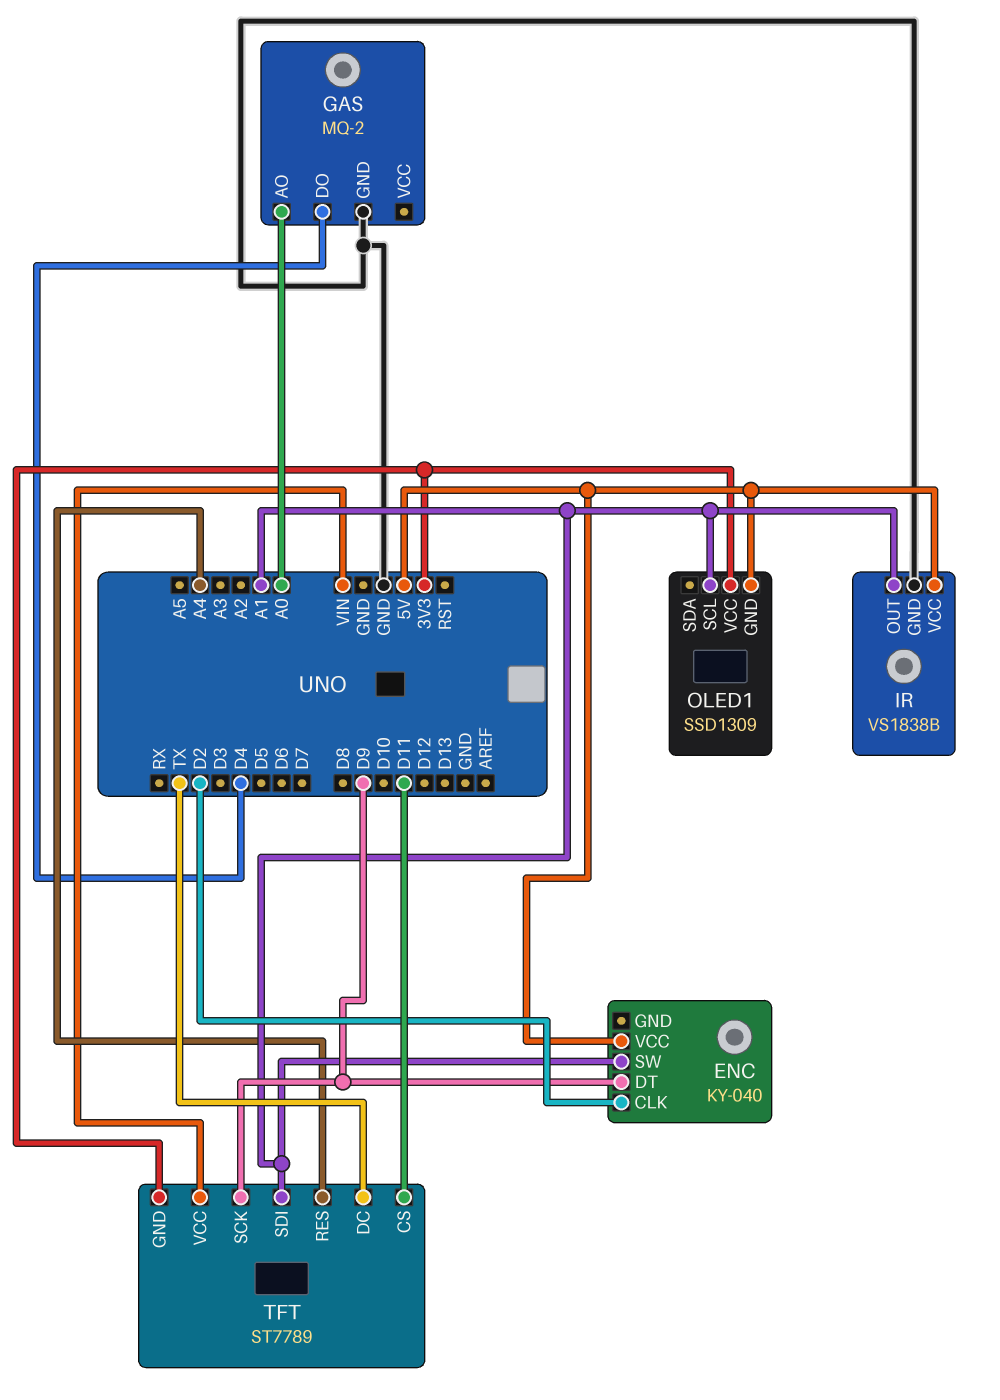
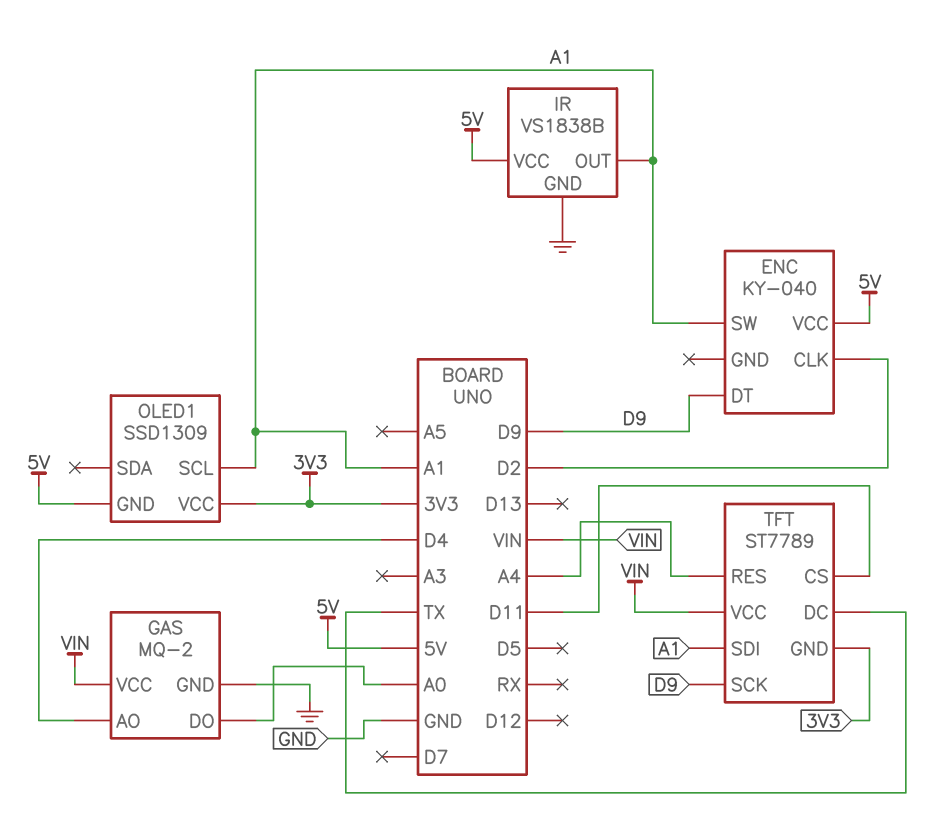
GAS pin AO: A0 -> D4
GAS pin DO: D4 -> A0
GAS pin VCC: none -> VIN

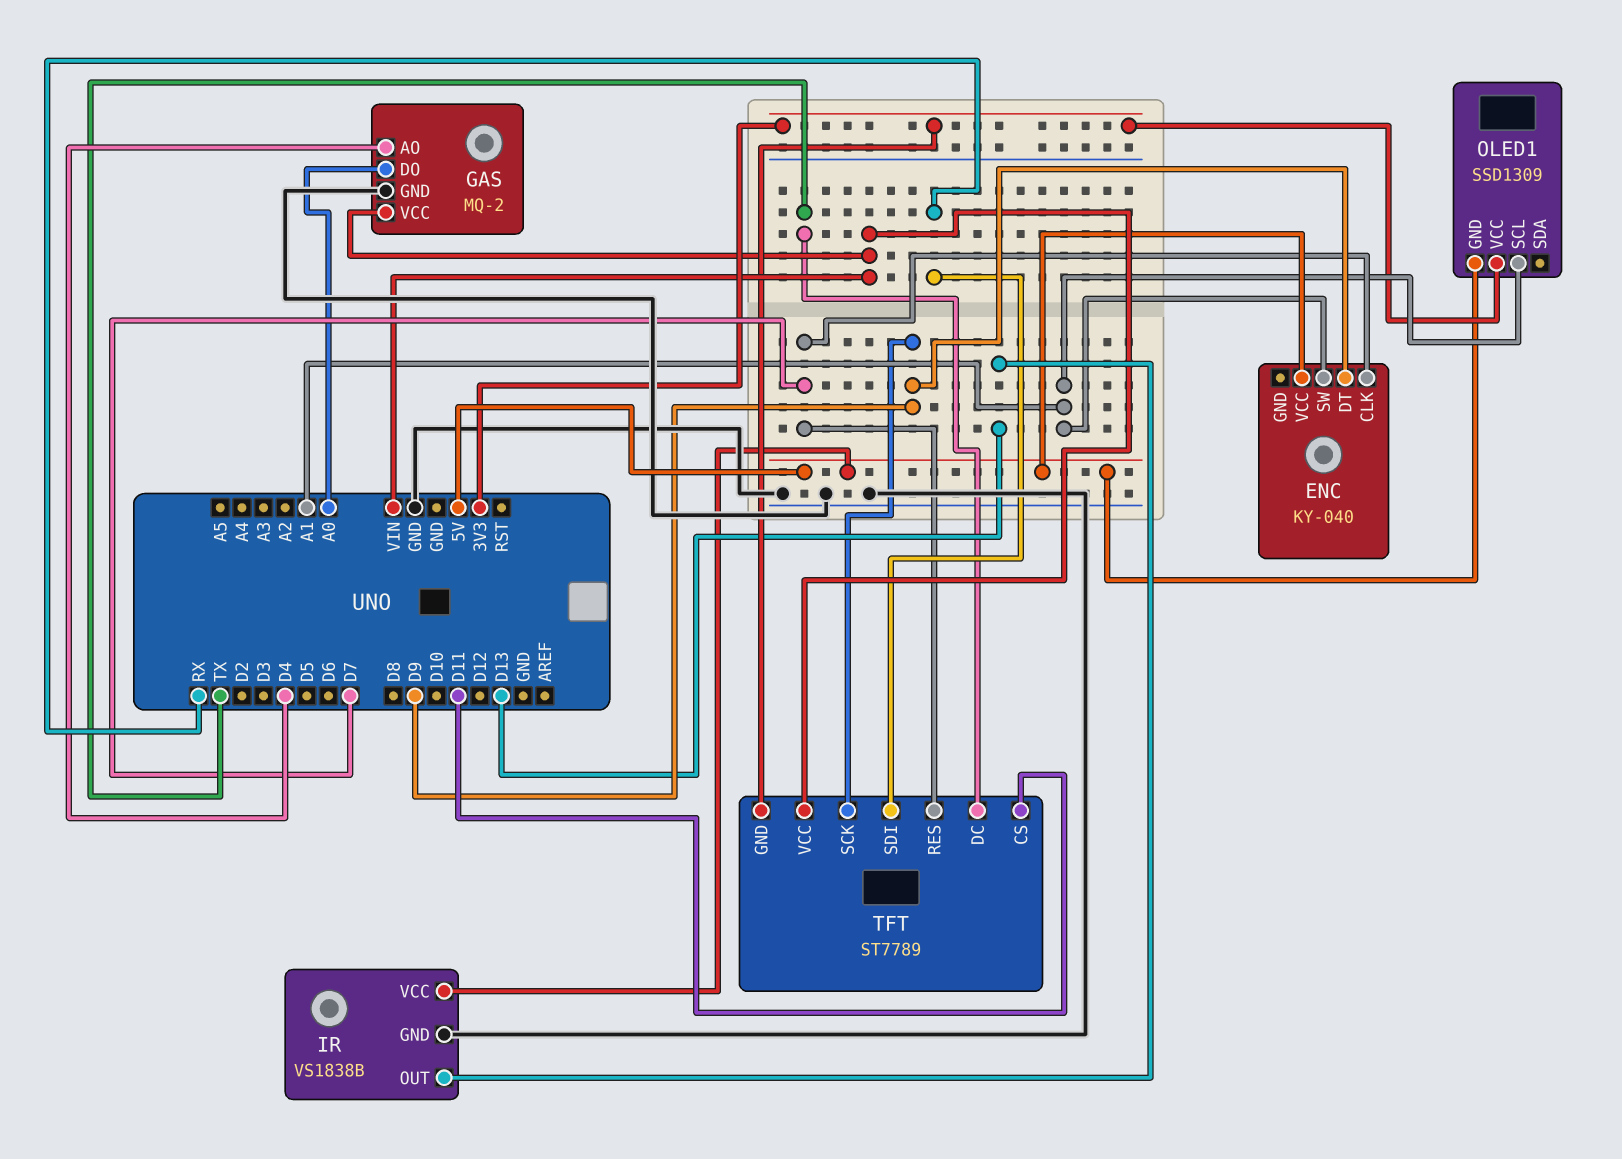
ENC pin CLK: D2 -> D7
IR pin OUT: A1 -> D13
TFT pin RES: A4 -> D7
TFT pin SDI: A1 -> RX

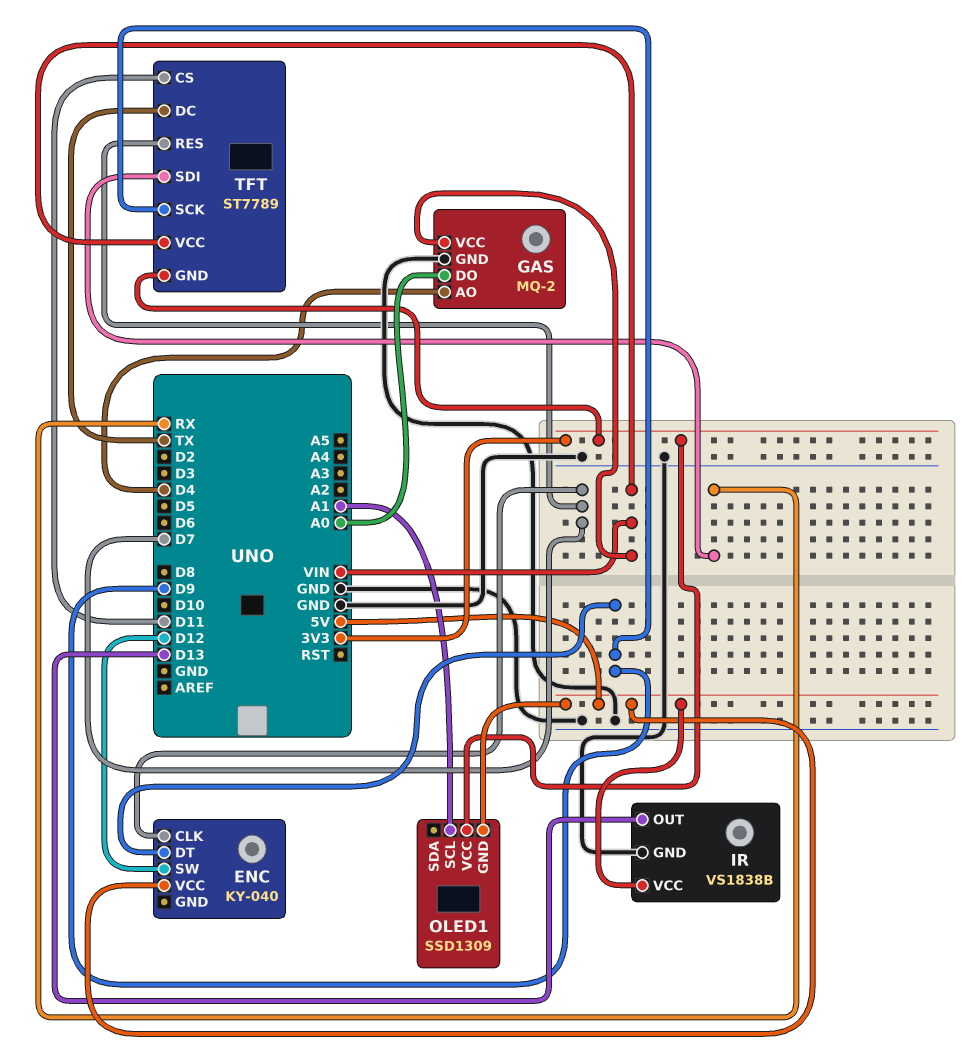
ENC pin SW: A1 -> D12

